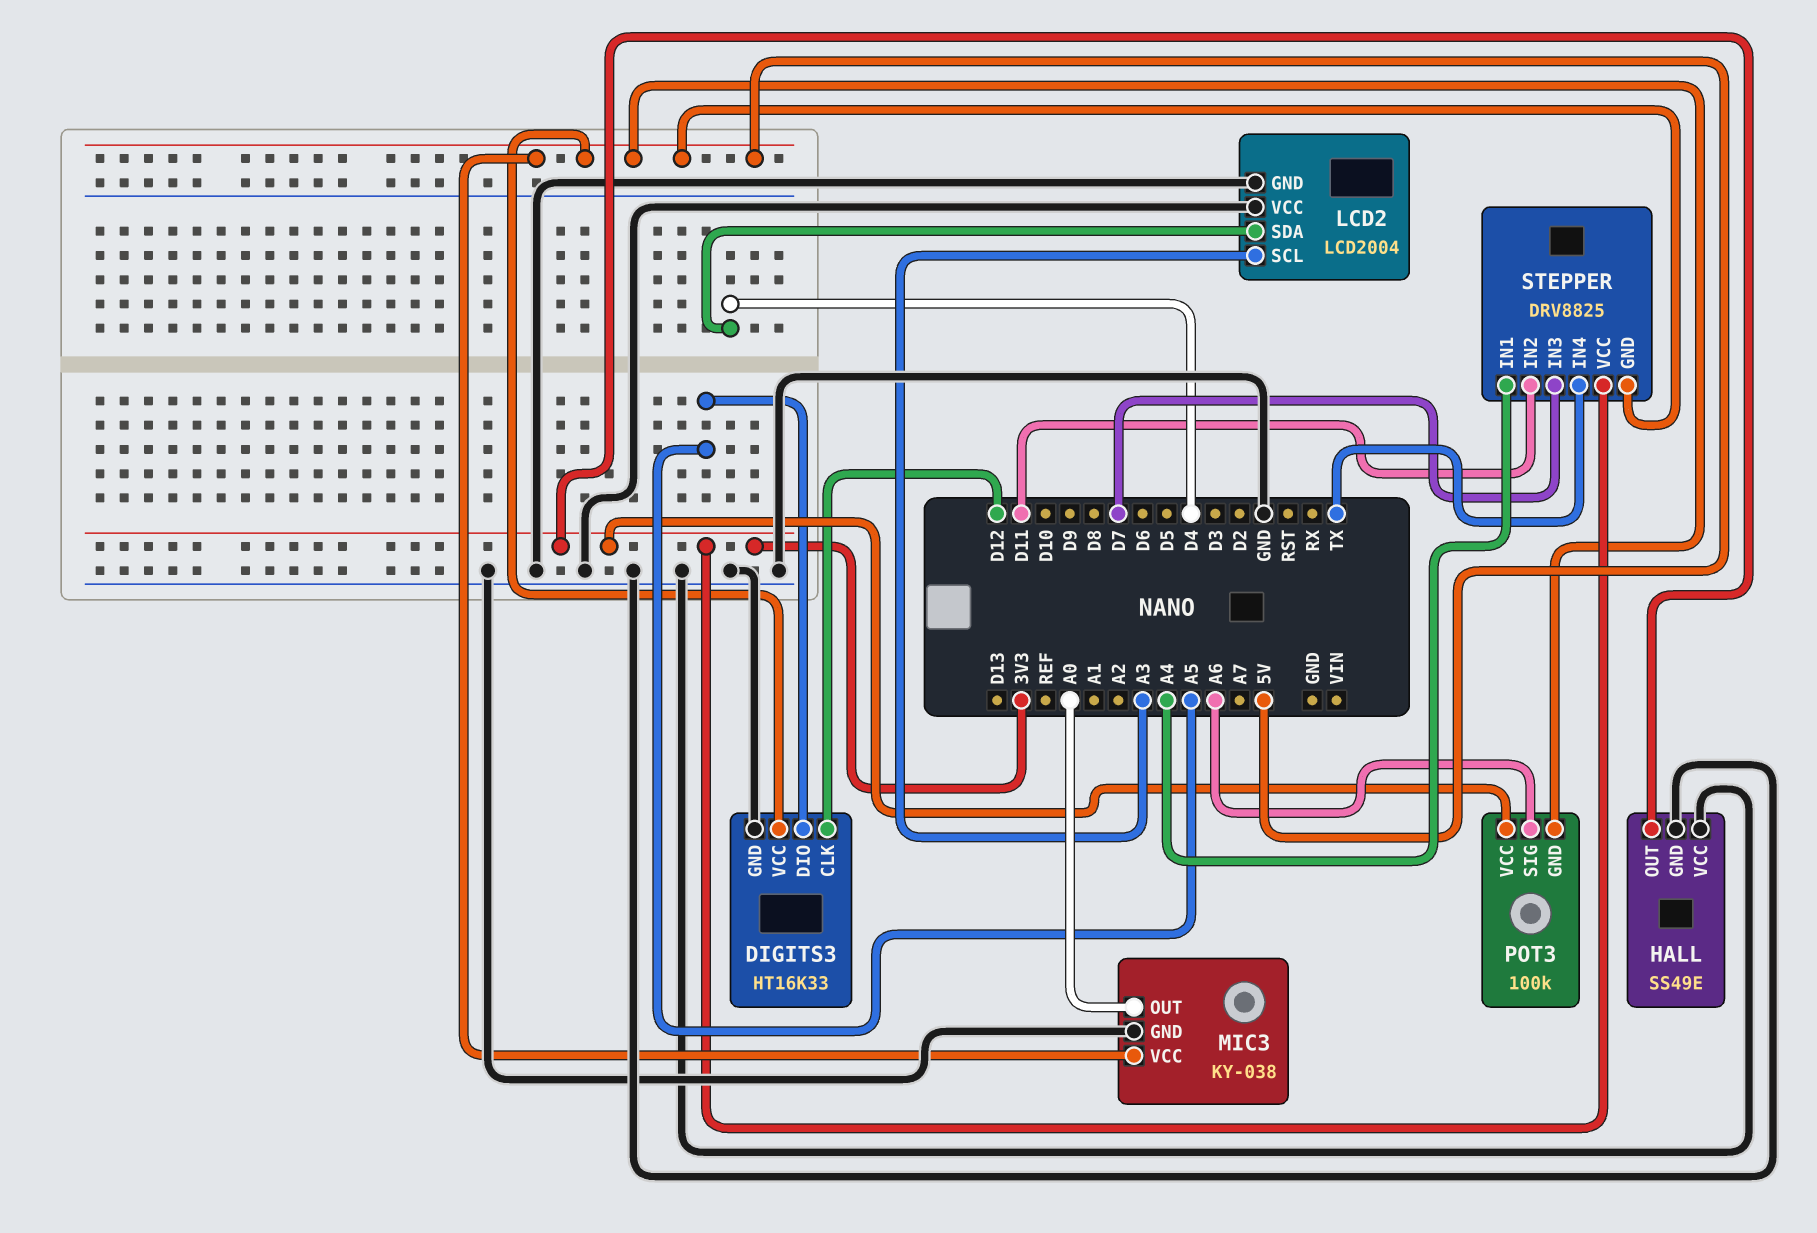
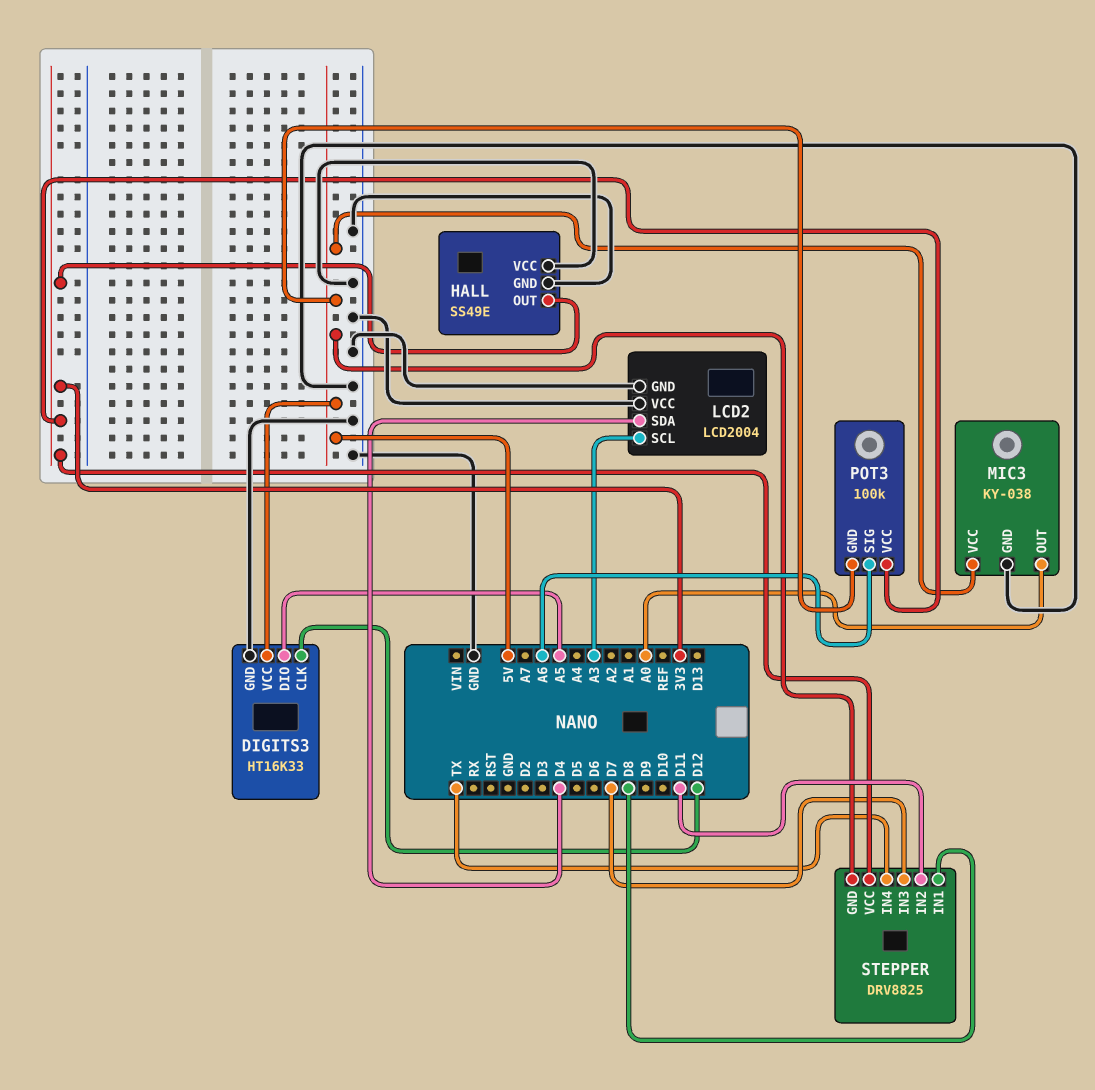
STEPPER pin IN1: A4 -> D8

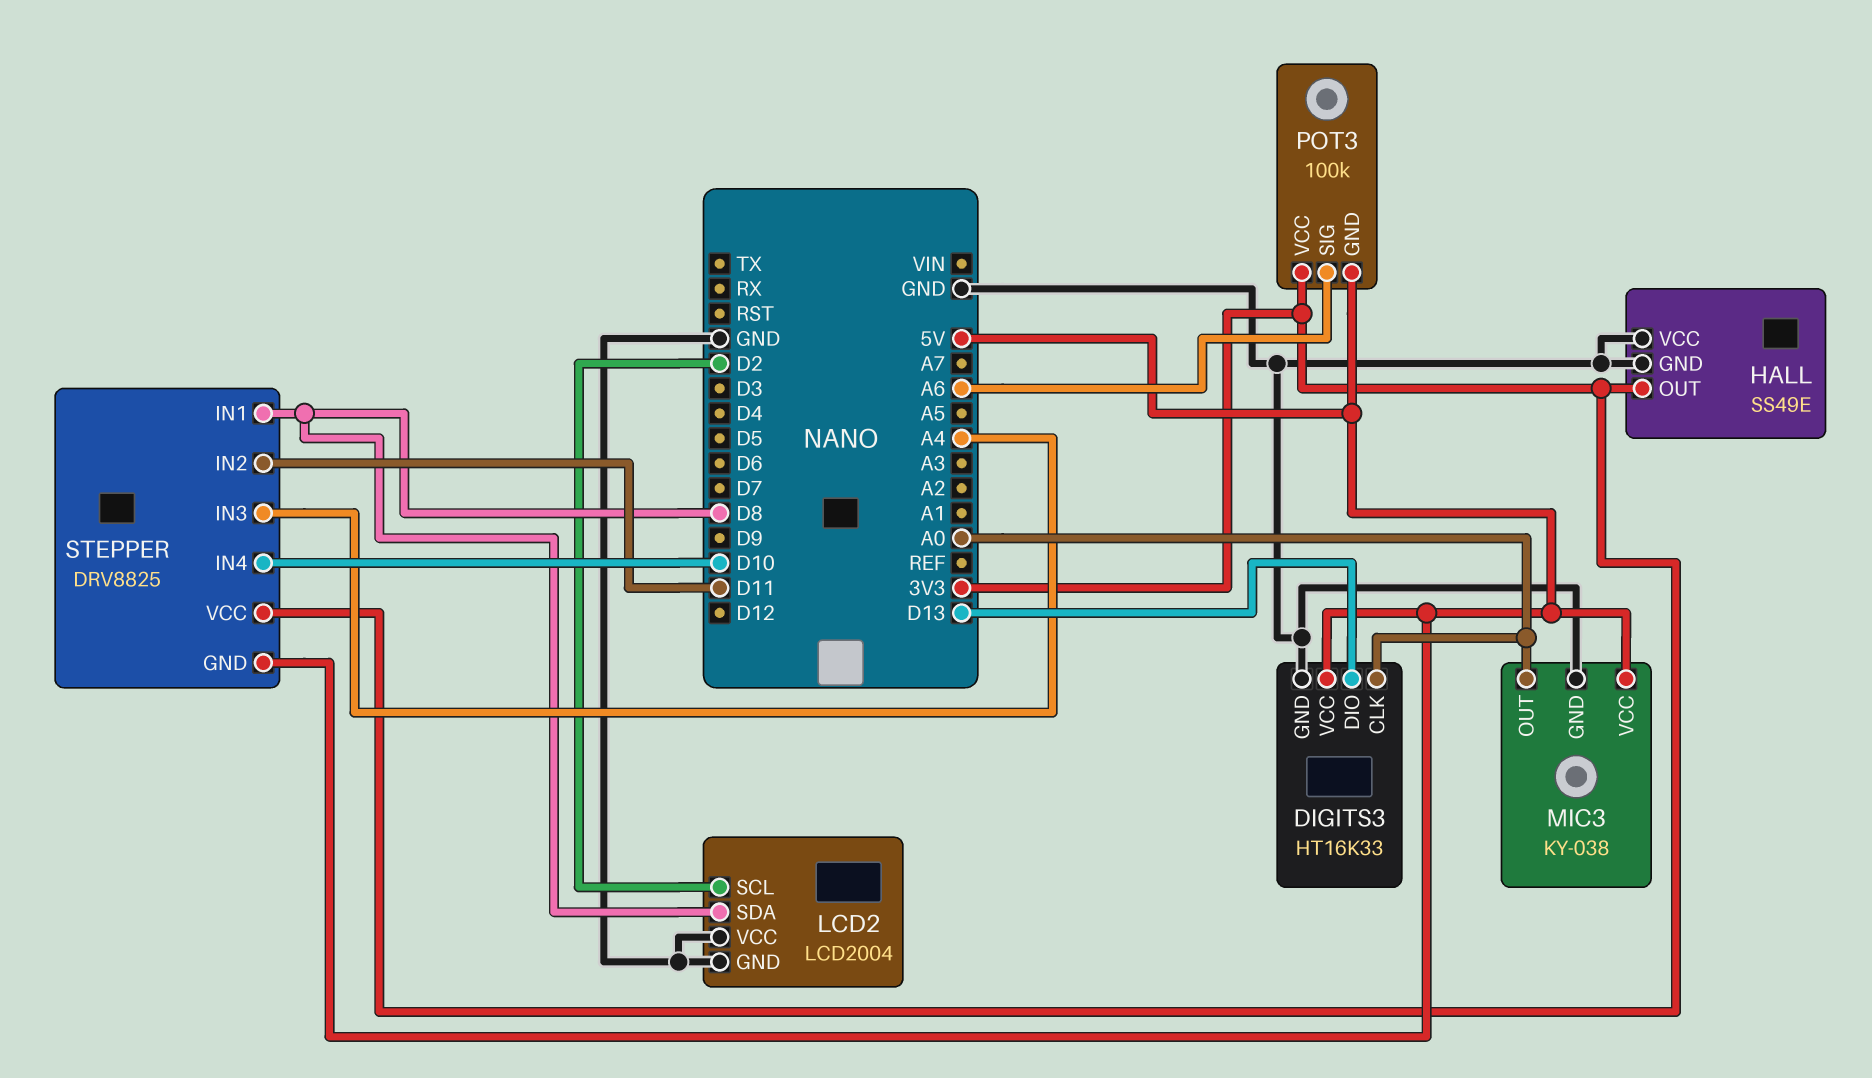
DIGITS3 pin CLK: D12 -> A0
DIGITS3 pin DIO: A5 -> D13
LCD2 pin SCL: A3 -> D2
LCD2 pin SDA: D4 -> D8
STEPPER pin IN3: D7 -> A4
STEPPER pin IN4: TX -> D10

